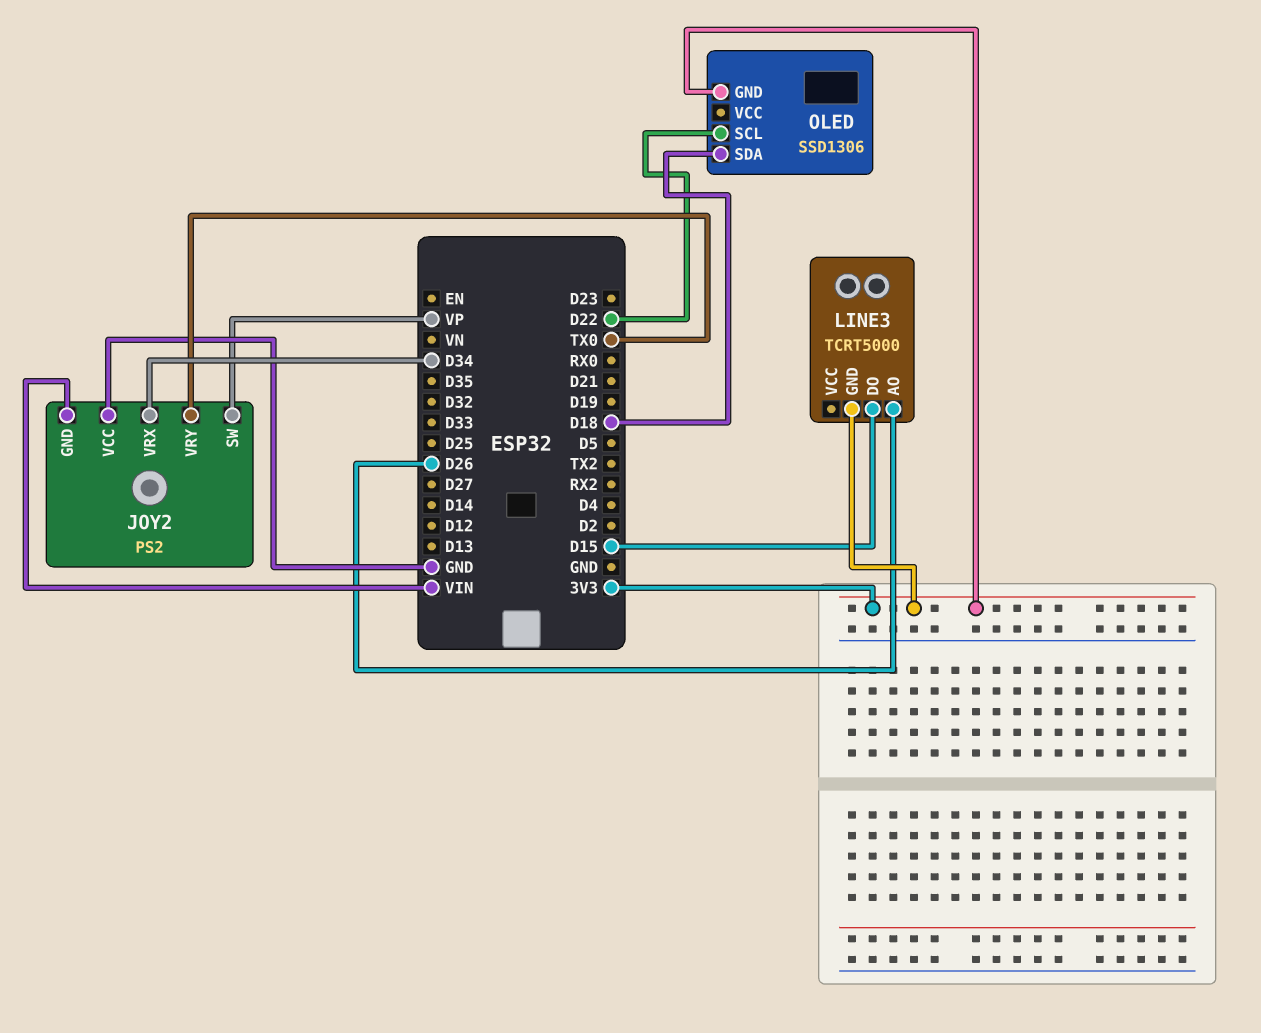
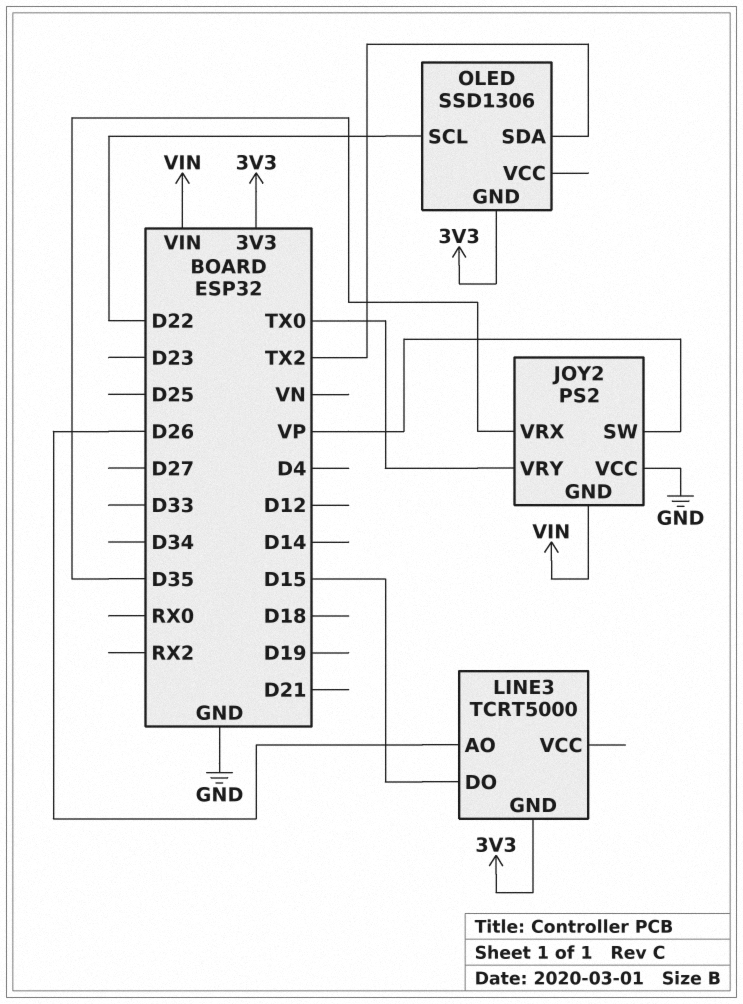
JOY2 pin VRX: D34 -> D35
OLED pin SDA: D18 -> TX2

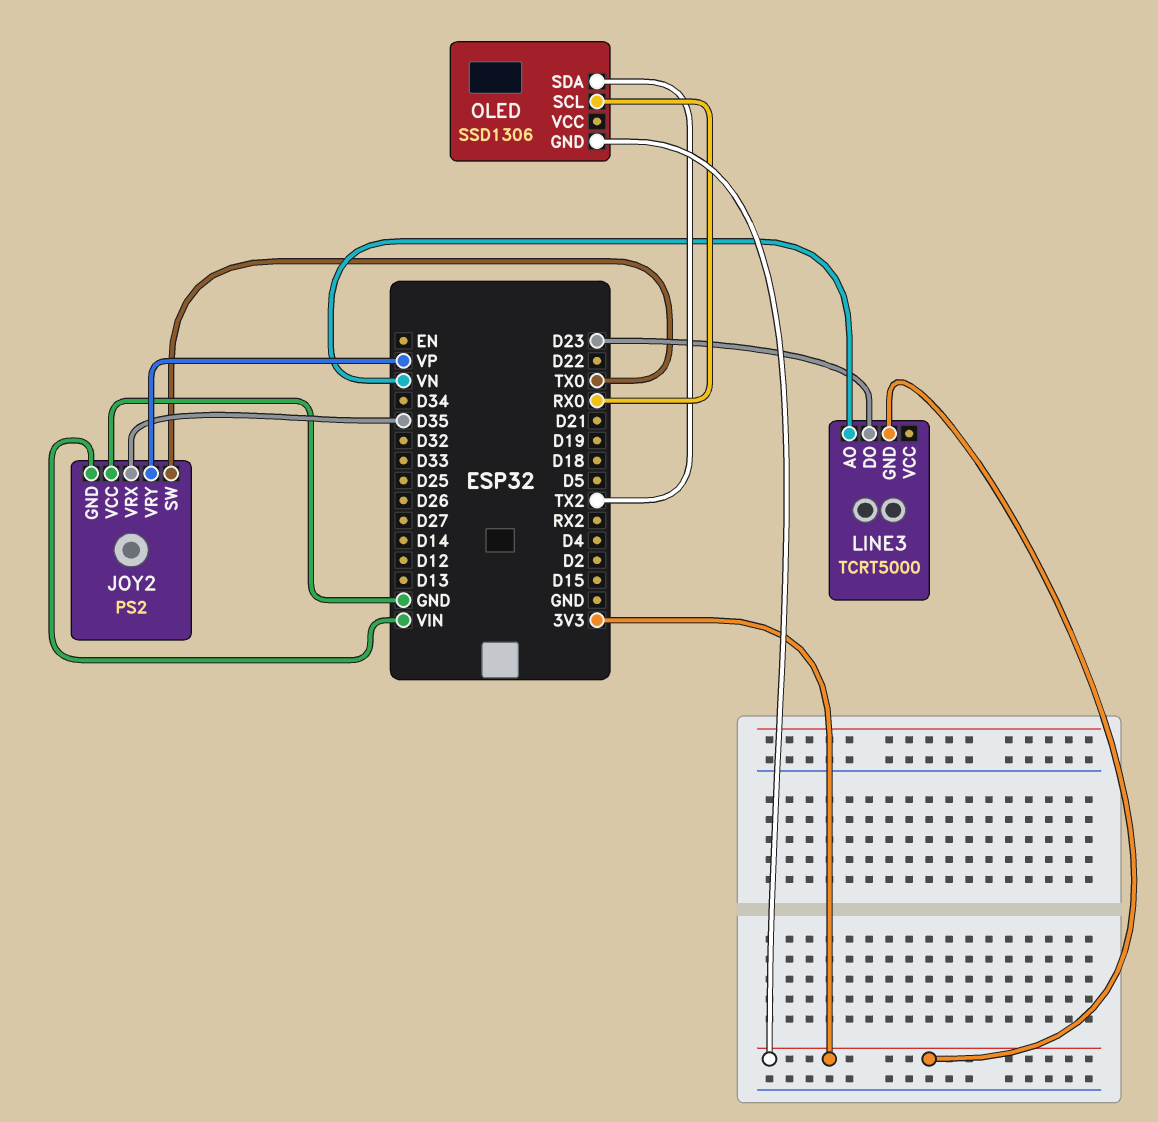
JOY2 pin SW: VP -> TX0
JOY2 pin VRY: TX0 -> VP
LINE3 pin AO: D26 -> VN
LINE3 pin DO: D15 -> D23
OLED pin SCL: D22 -> RX0

